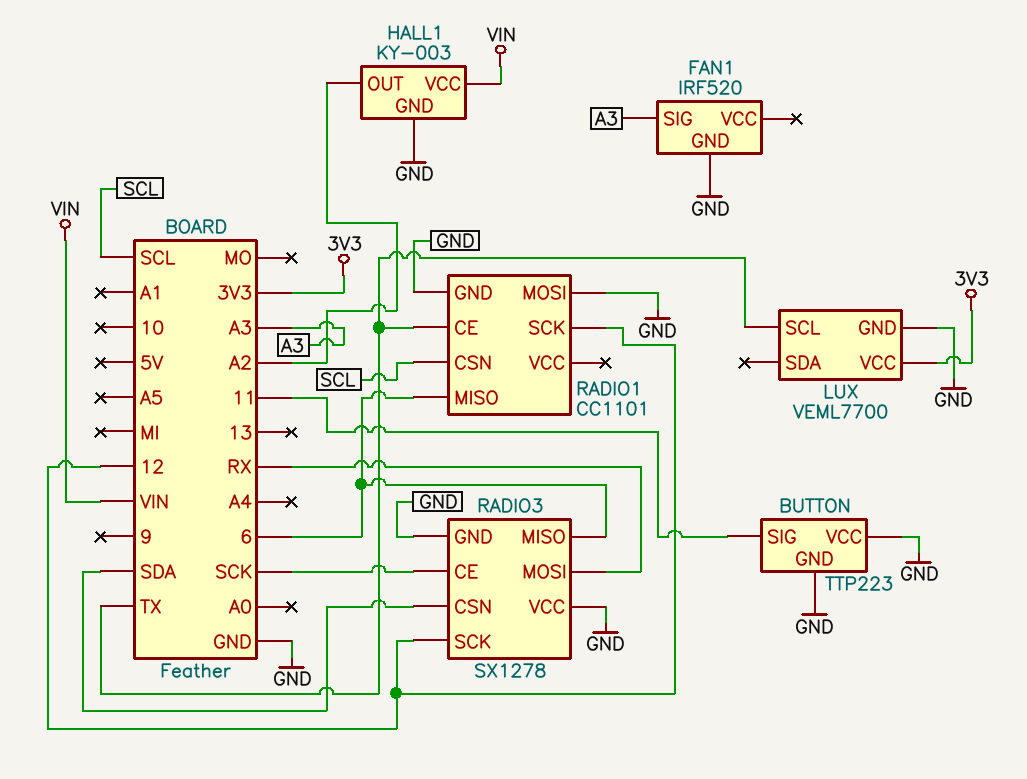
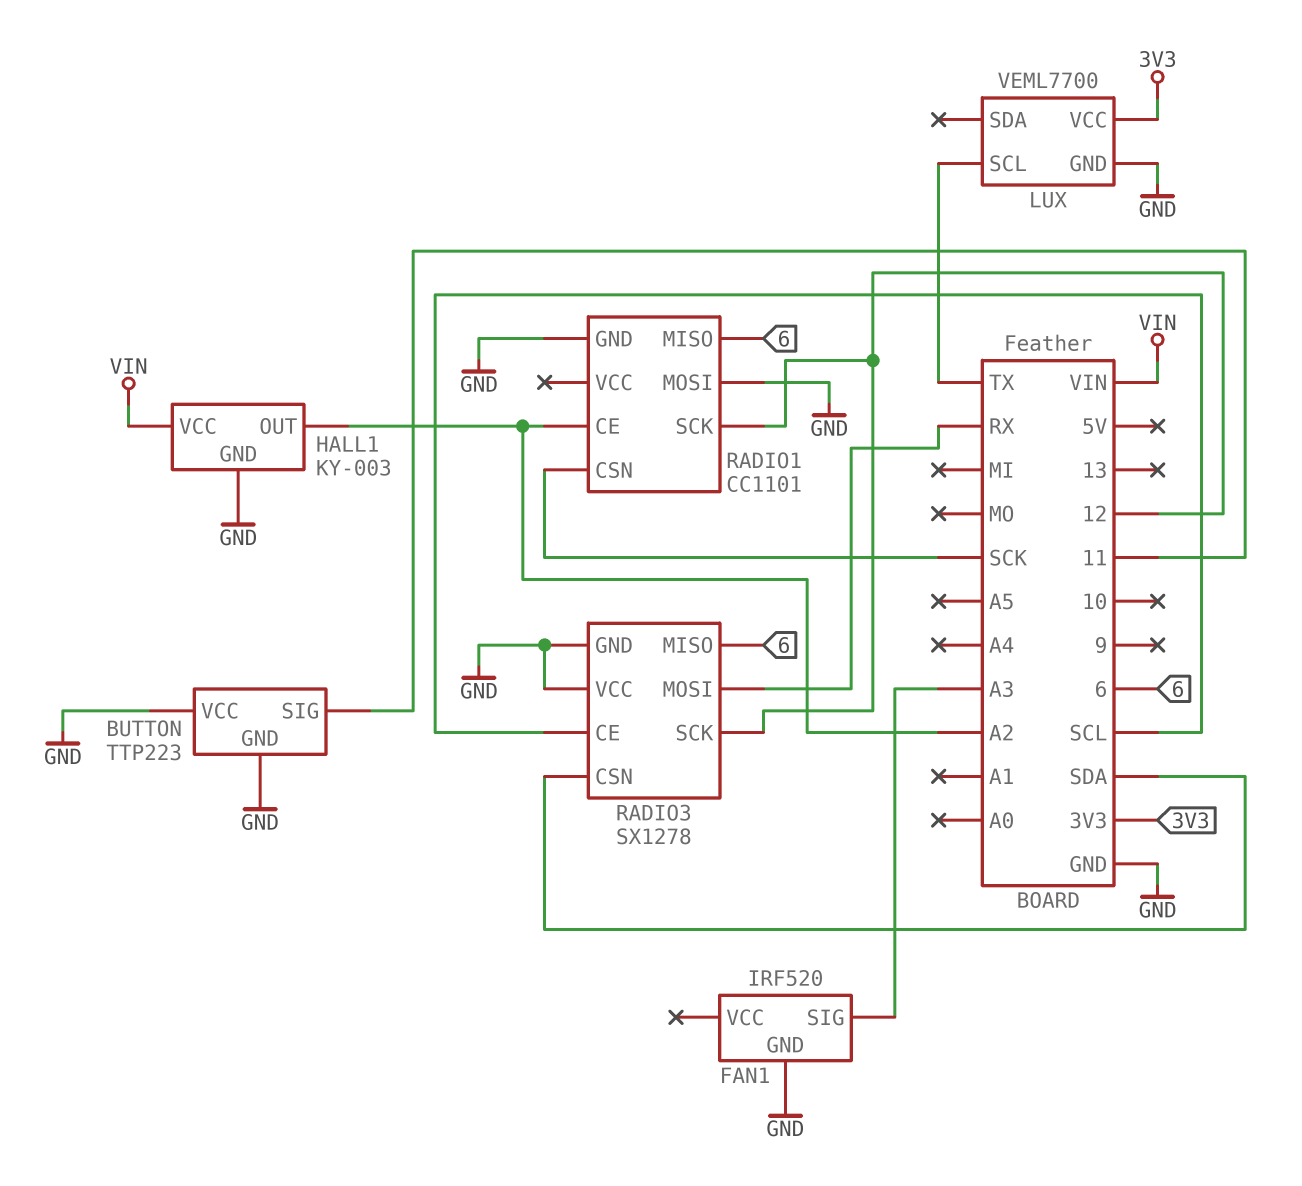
RADIO1 pin CE: TX -> A2
RADIO1 pin CSN: SCL -> SCK
RADIO3 pin CE: SCK -> SCL

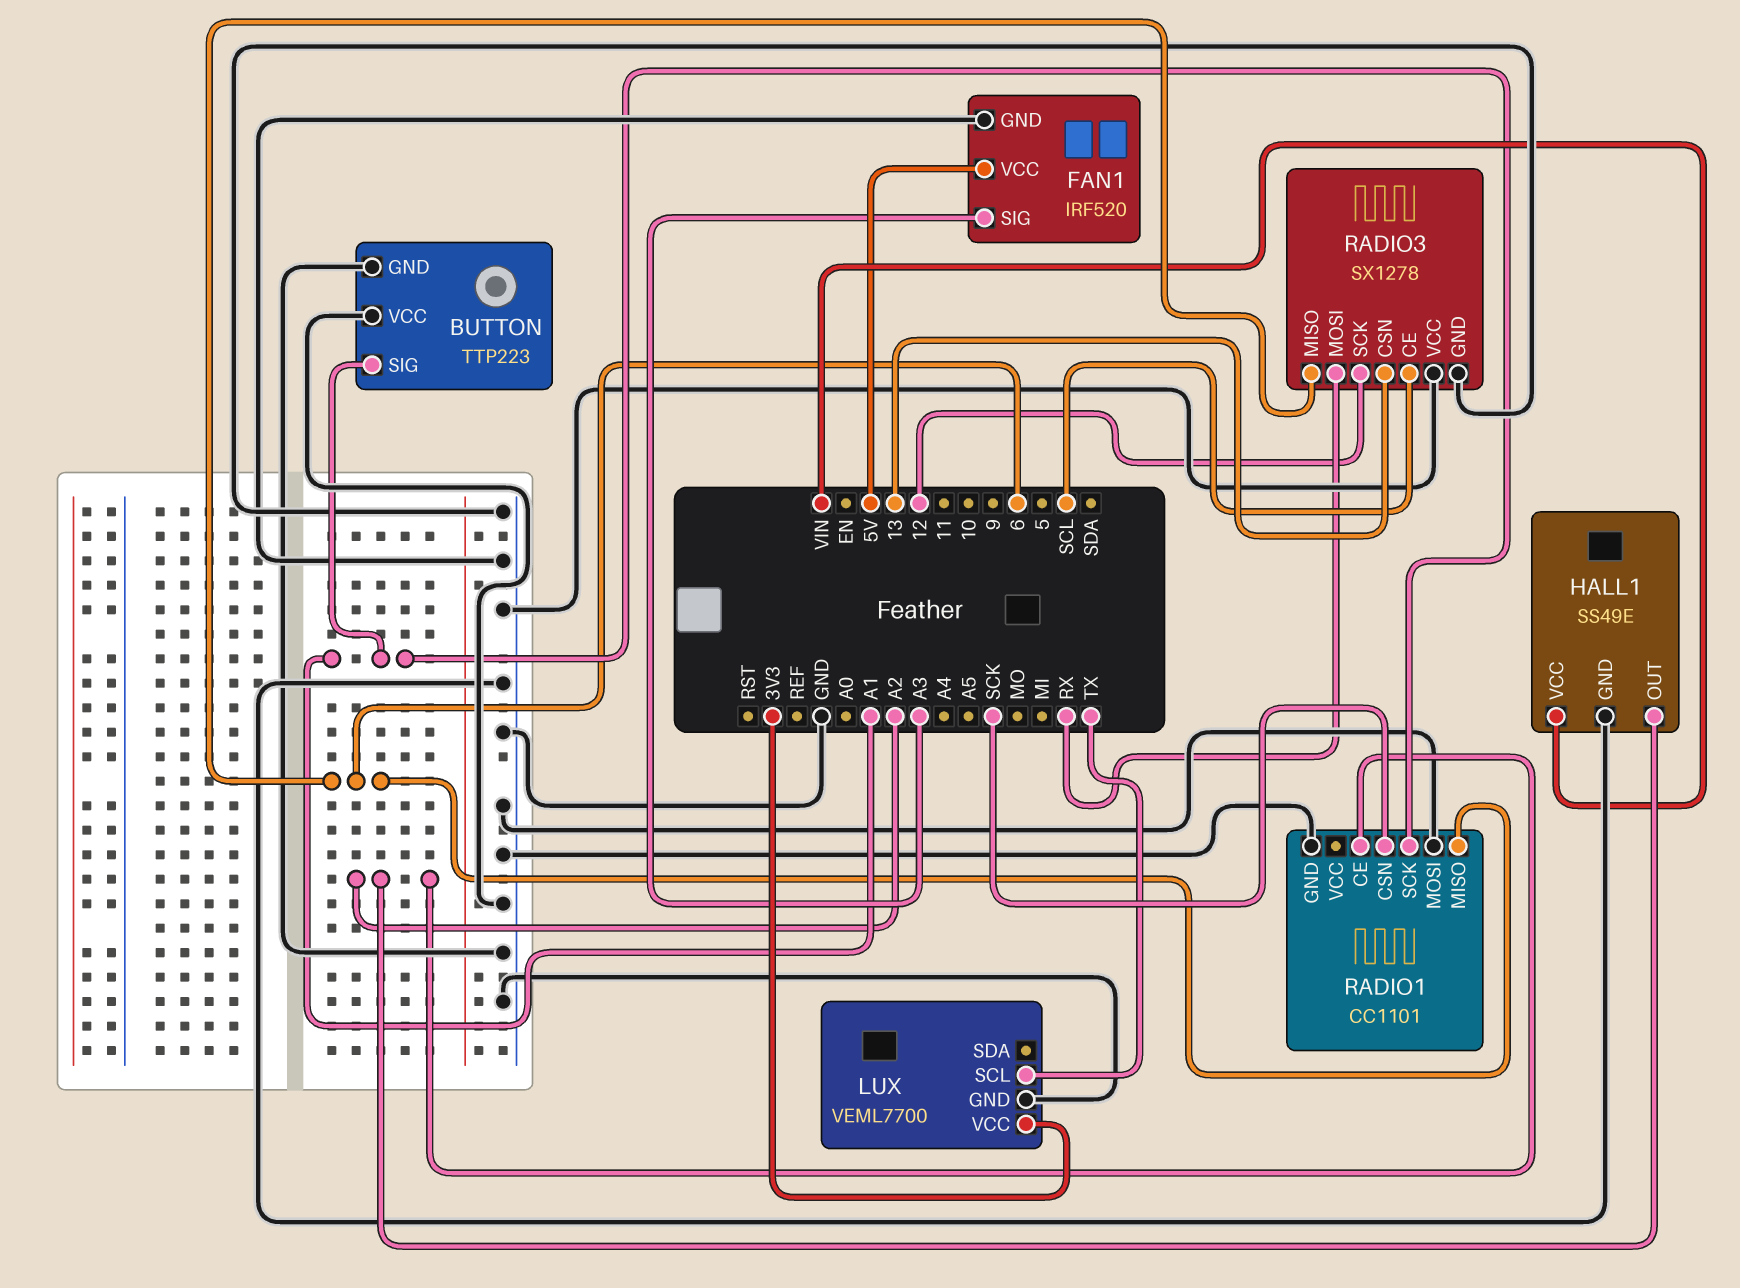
BUTTON pin SIG: 11 -> A1
FAN1 pin VCC: none -> 5V
HALL1: KY-003 -> SS49E
RADIO1 pin SCK: 12 -> A1
RADIO3 pin CSN: SDA -> 13

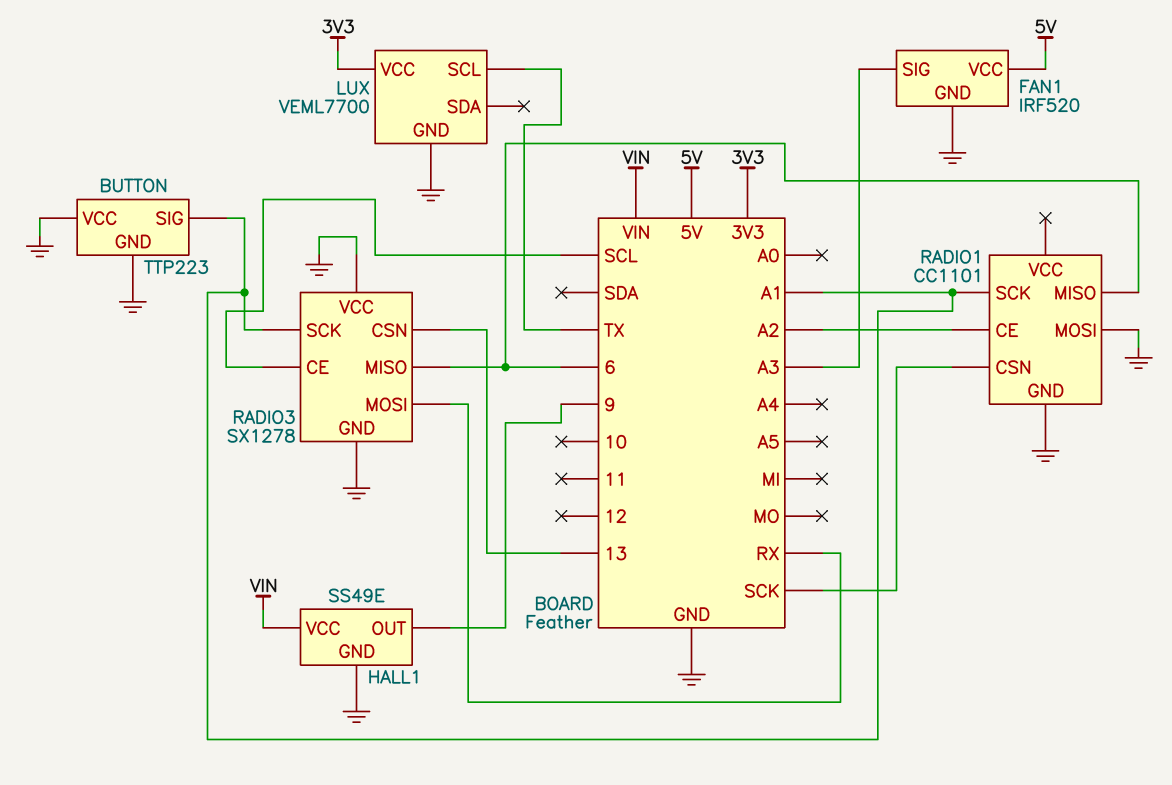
HALL1 pin OUT: A2 -> 9
RADIO3 pin SCK: 12 -> A1

